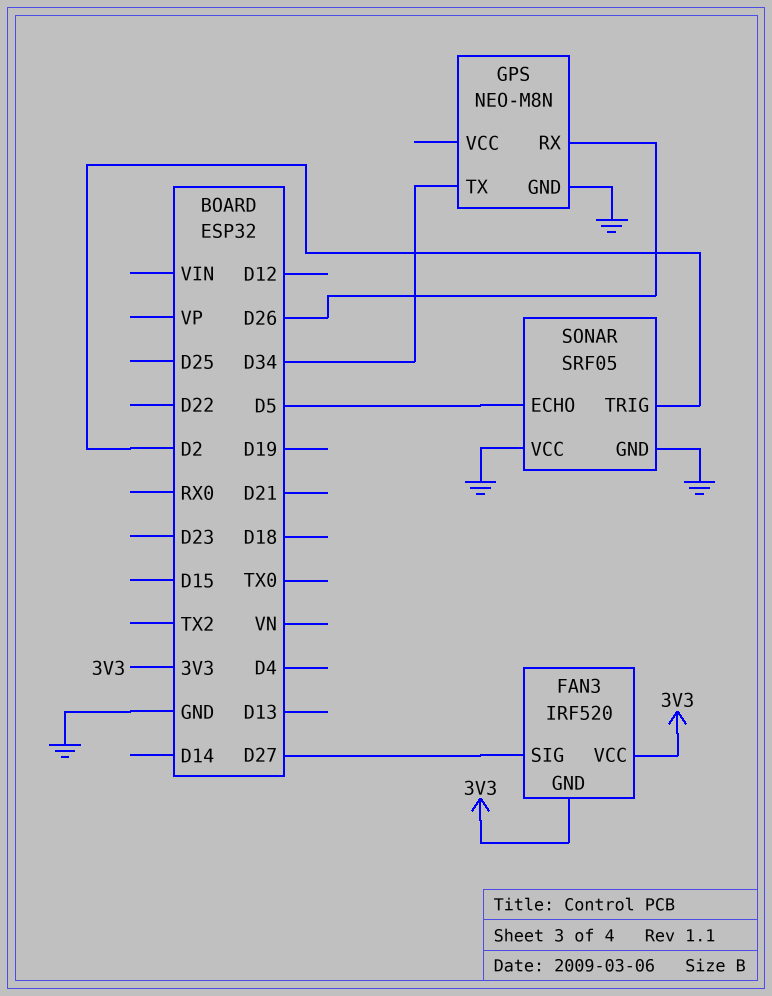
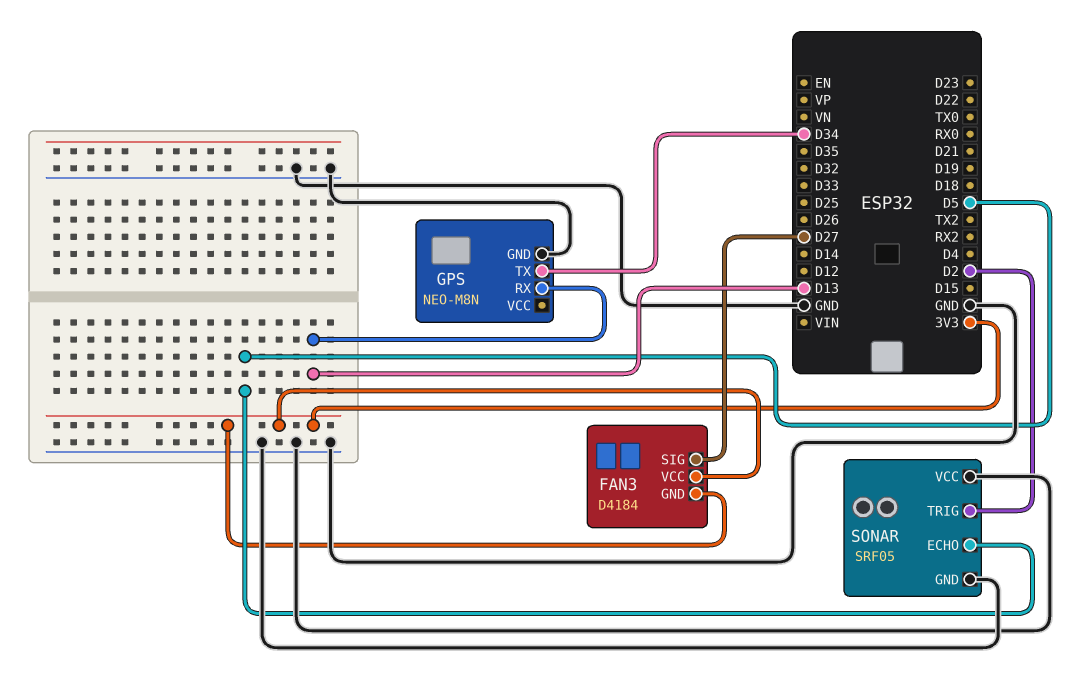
FAN3: IRF520 -> D4184
GPS pin RX: D26 -> D13

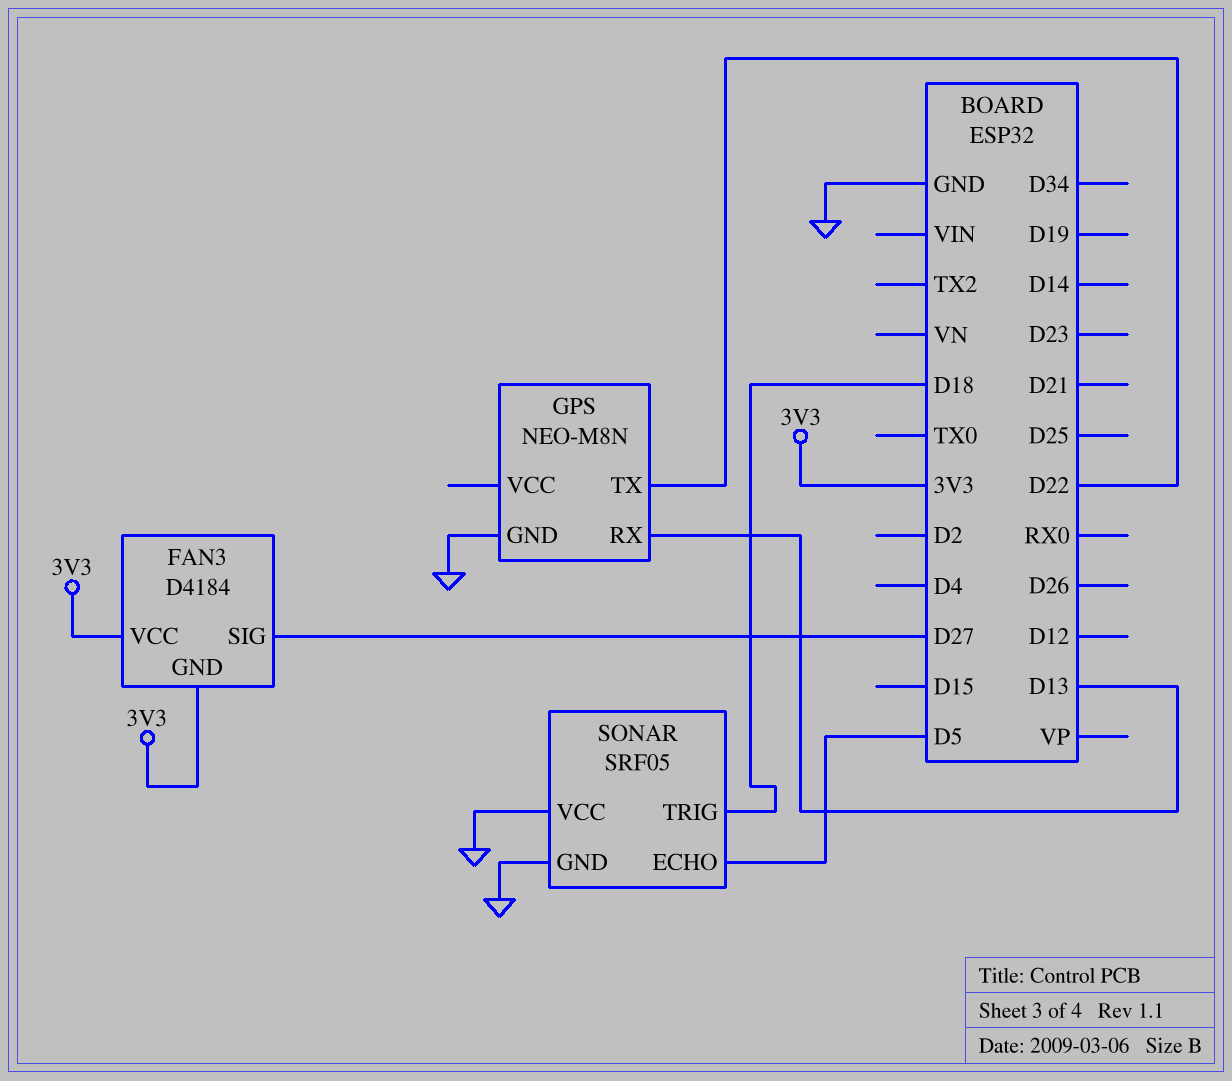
GPS pin TX: D34 -> D22
SONAR pin TRIG: D2 -> D18

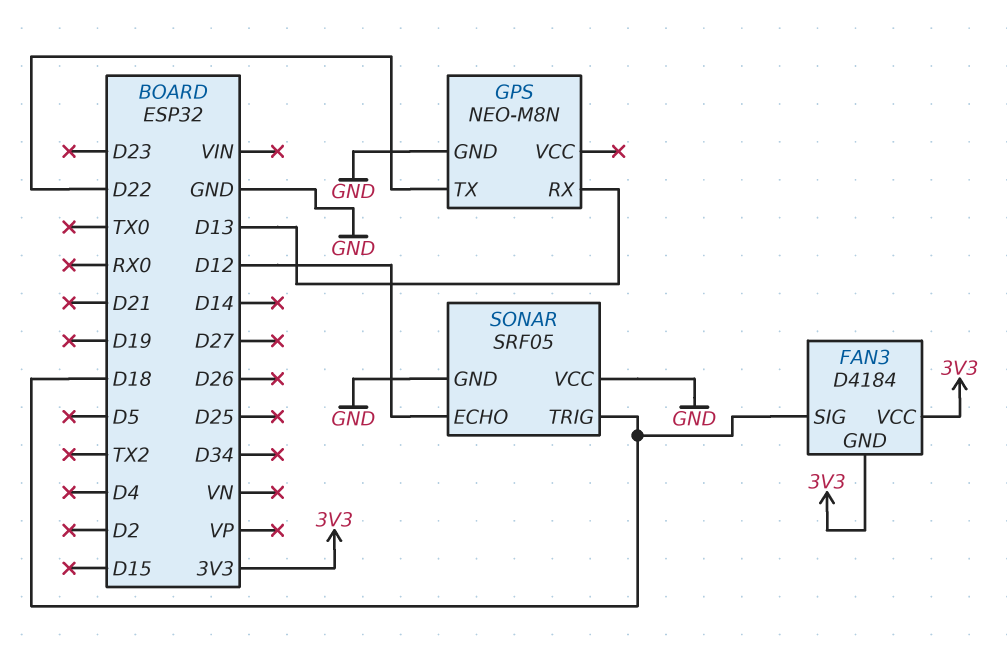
FAN3 pin SIG: D27 -> D18
SONAR pin ECHO: D5 -> D12

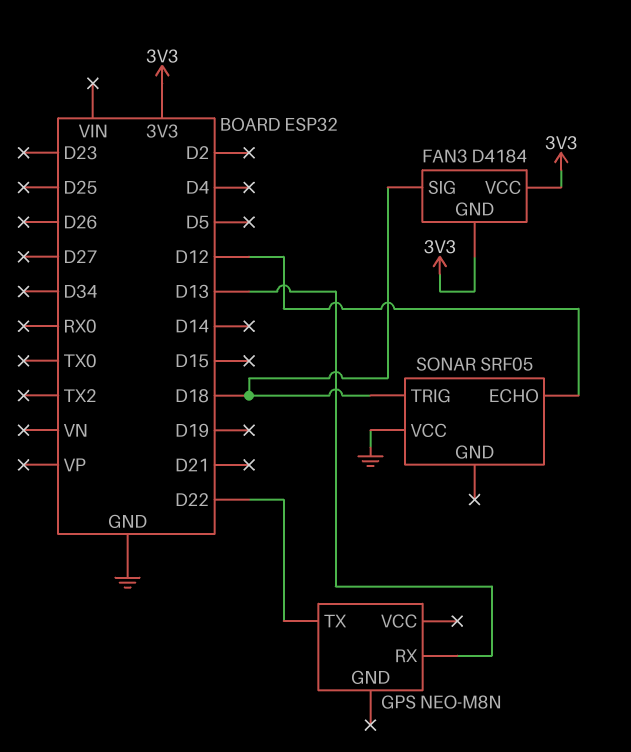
GPS pin GND: GND -> none
SONAR pin GND: GND -> none

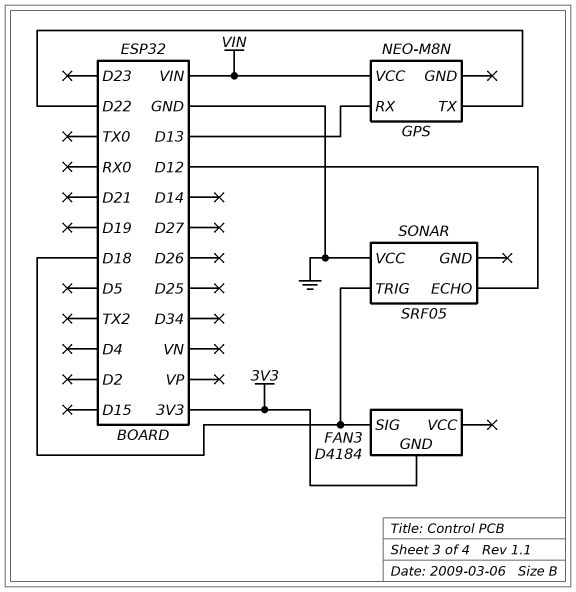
FAN3 pin VCC: 3V3 -> none
GPS pin VCC: none -> VIN

